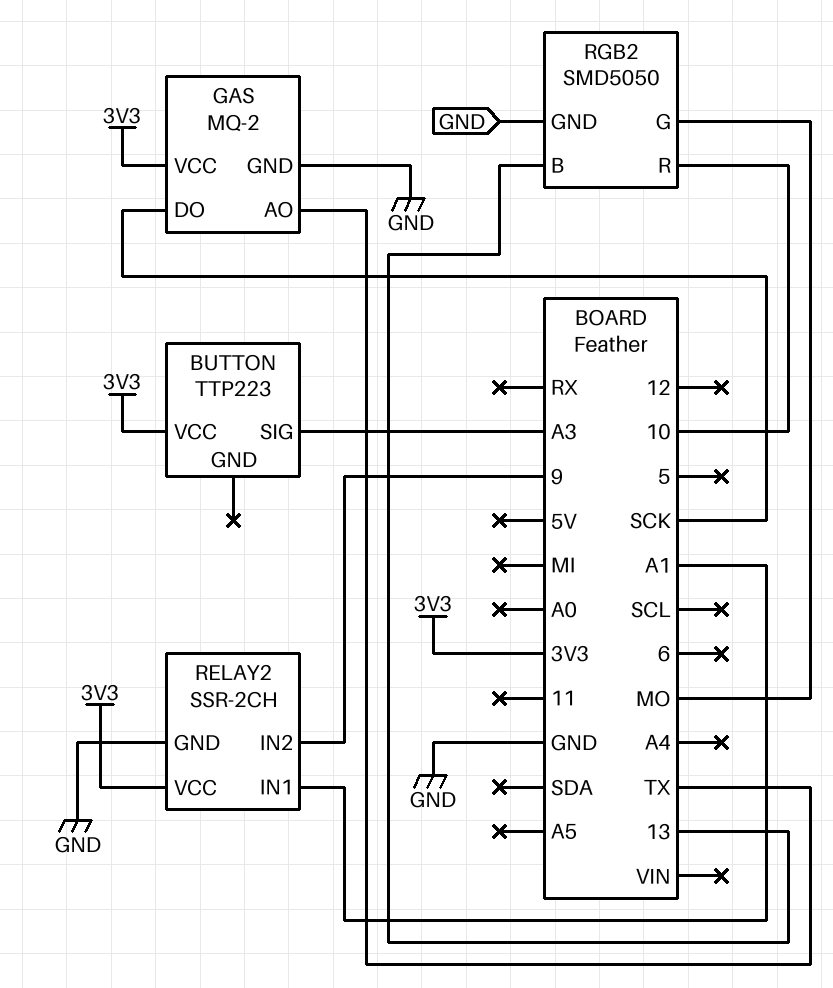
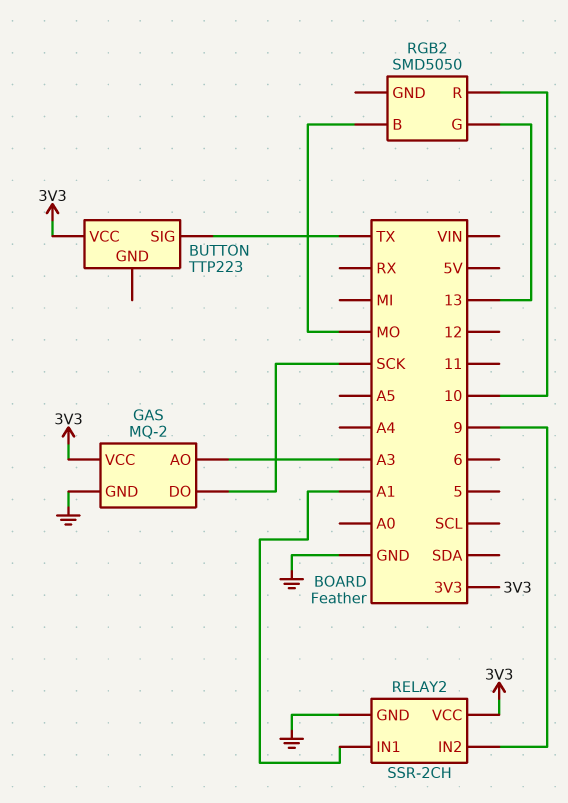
BUTTON pin SIG: A3 -> TX
GAS pin AO: TX -> A3
RGB2 pin B: 13 -> MO
RGB2 pin G: MO -> 13
RGB2 pin GND: GND -> none

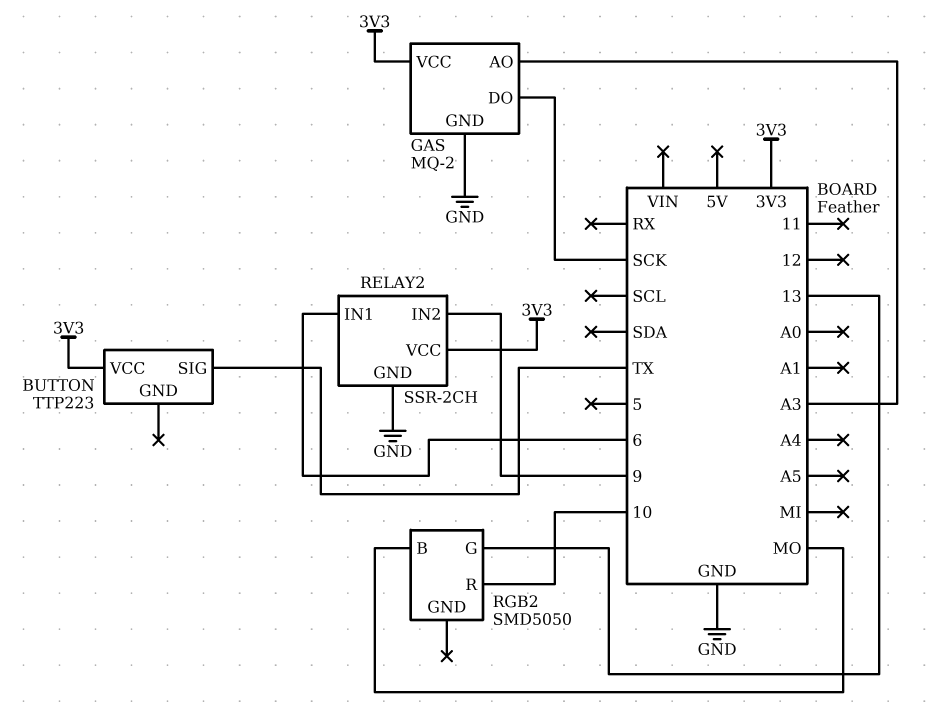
RELAY2 pin IN1: A1 -> 6

